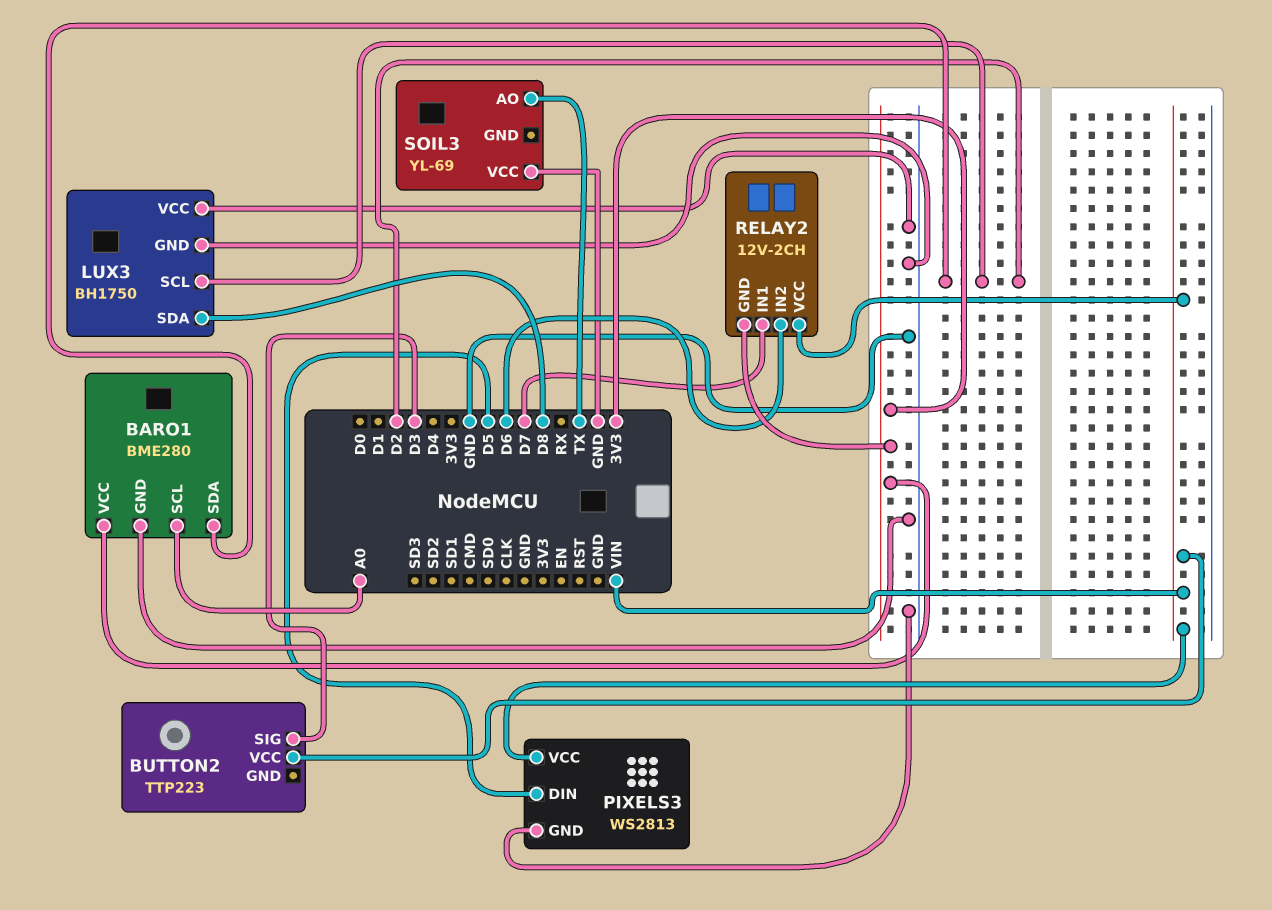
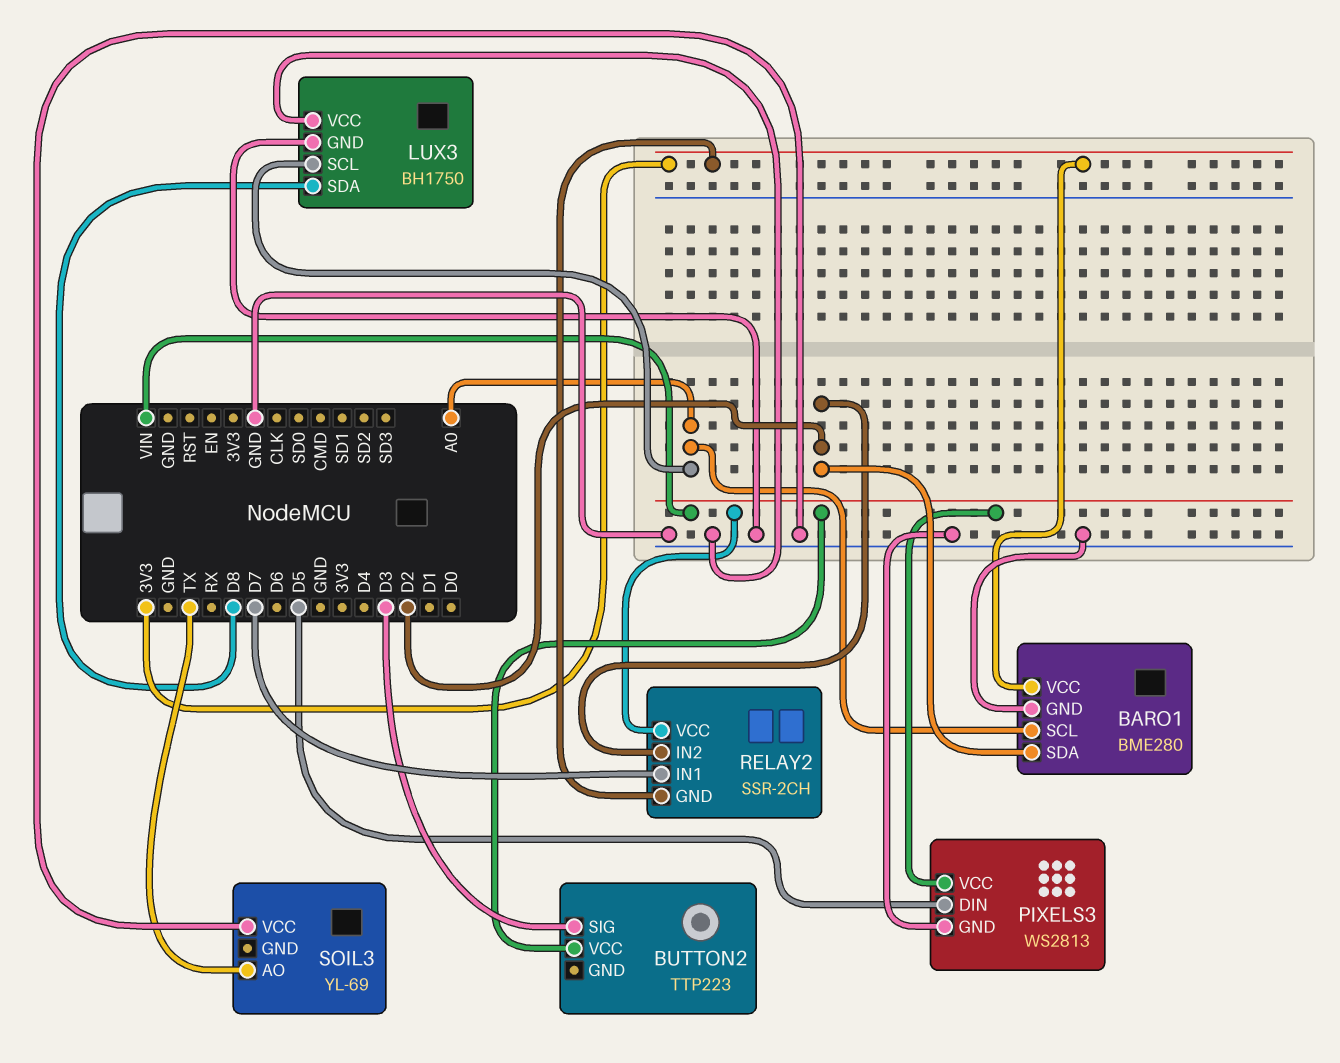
LUX3 pin SCL: D2 -> A0
RELAY2: 12V-2CH -> SSR-2CH
RELAY2 pin IN2: D6 -> D2

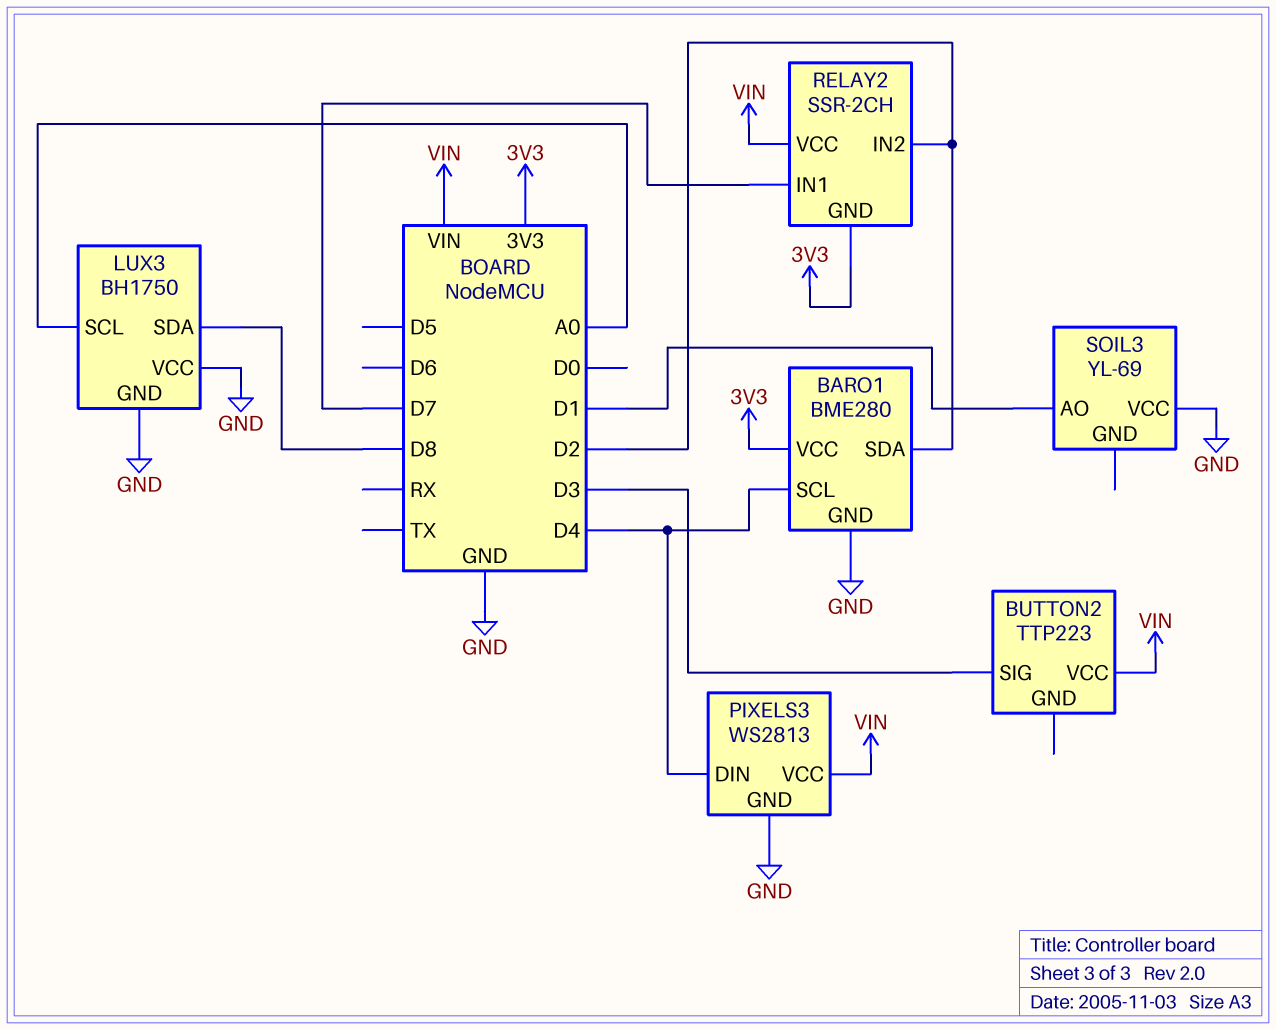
BARO1 pin SCL: A0 -> D4
PIXELS3 pin DIN: D5 -> D4
SOIL3 pin AO: TX -> D1

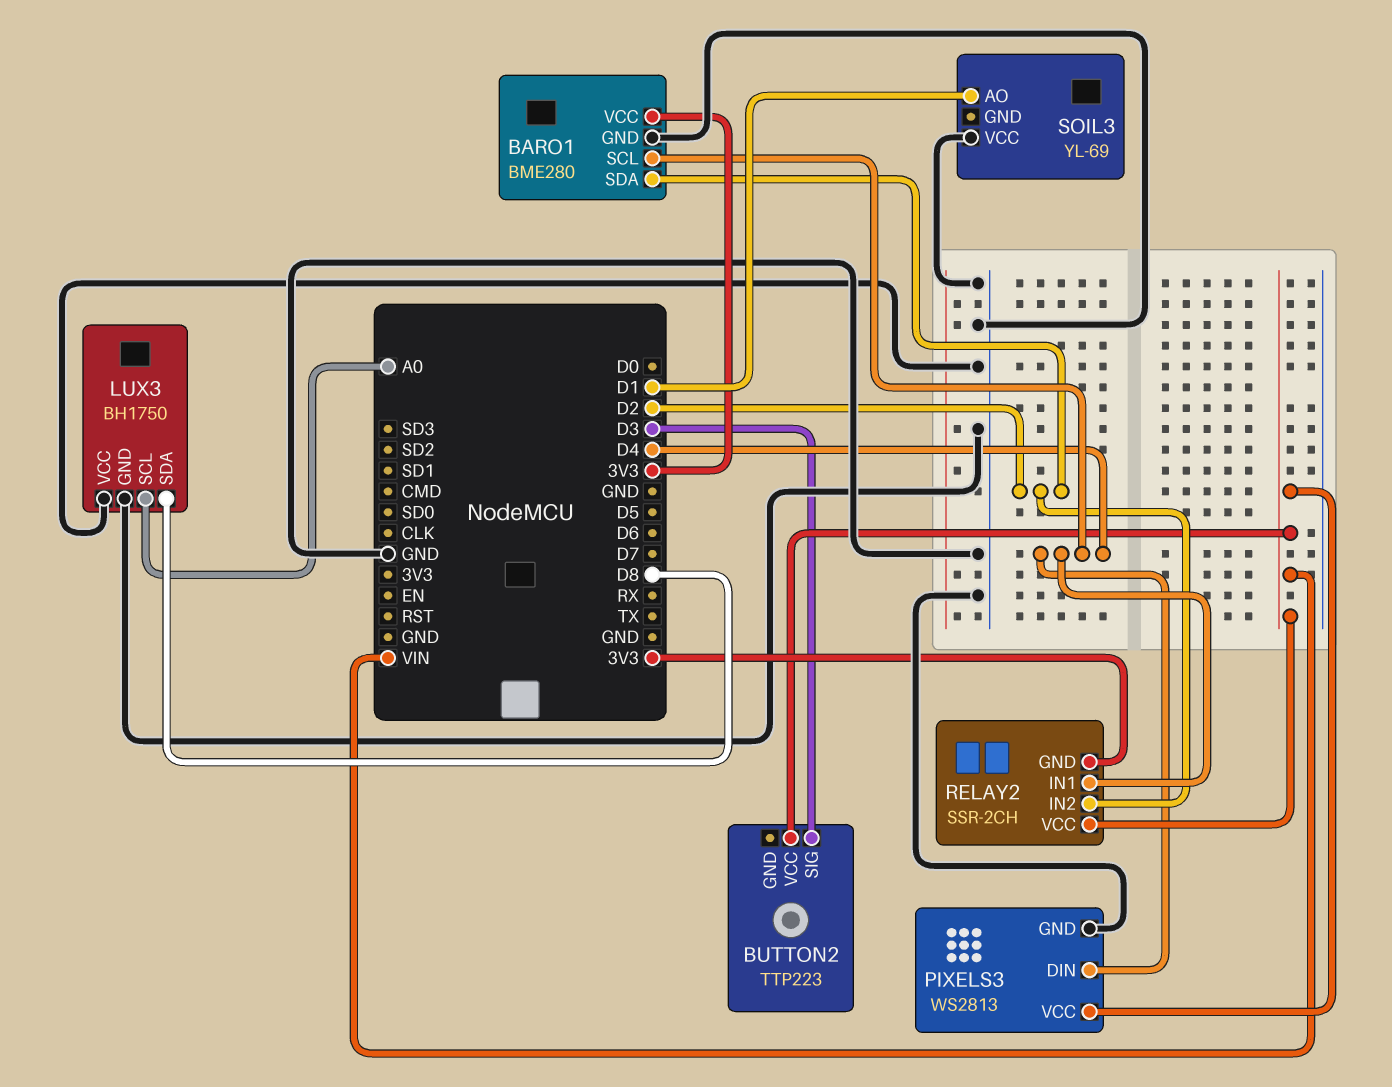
RELAY2 pin IN1: D7 -> D4

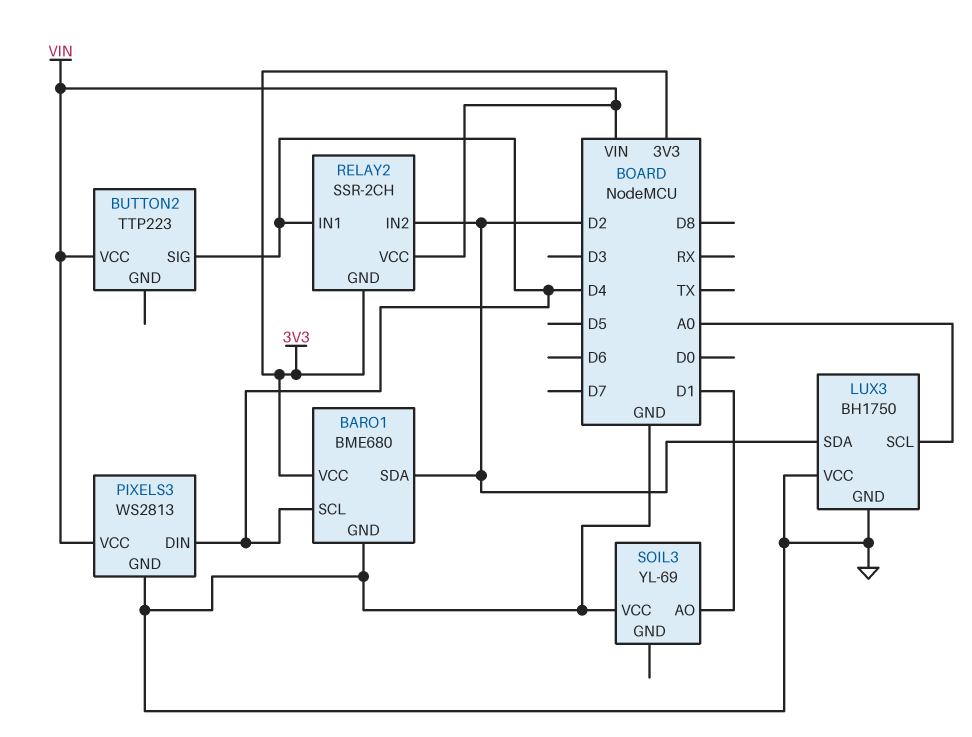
BARO1: BME280 -> BME680
BUTTON2 pin SIG: D3 -> D4
LUX3 pin SDA: D8 -> D2

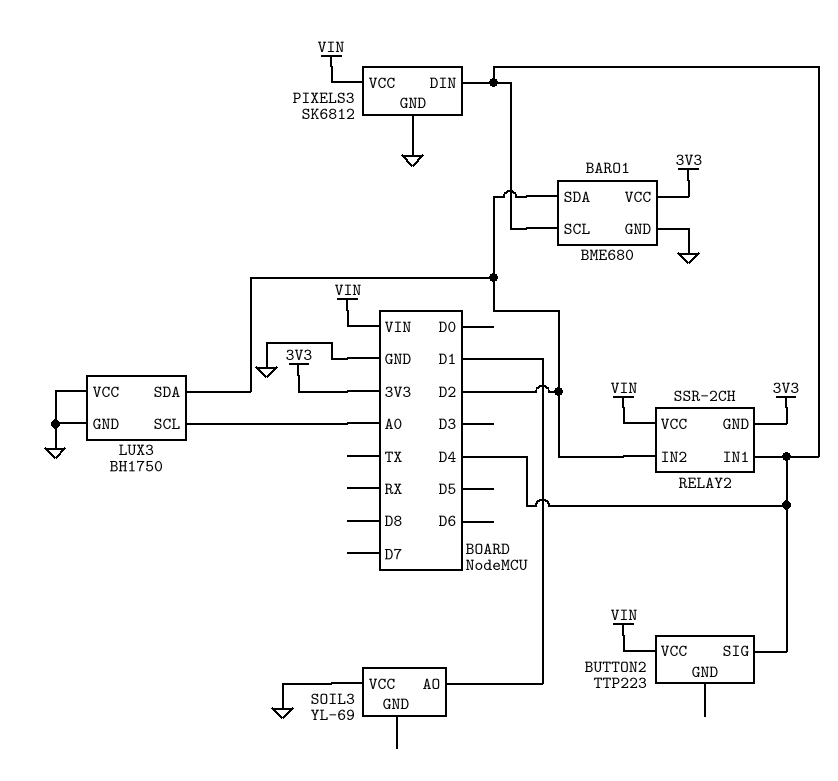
PIXELS3: WS2813 -> SK6812

